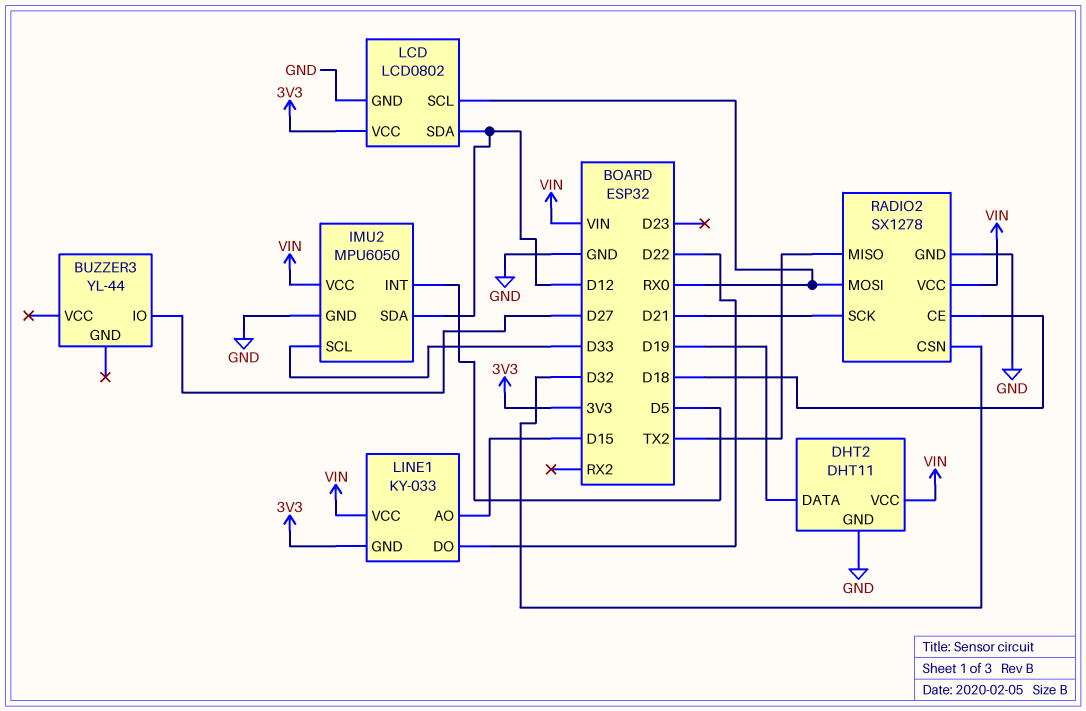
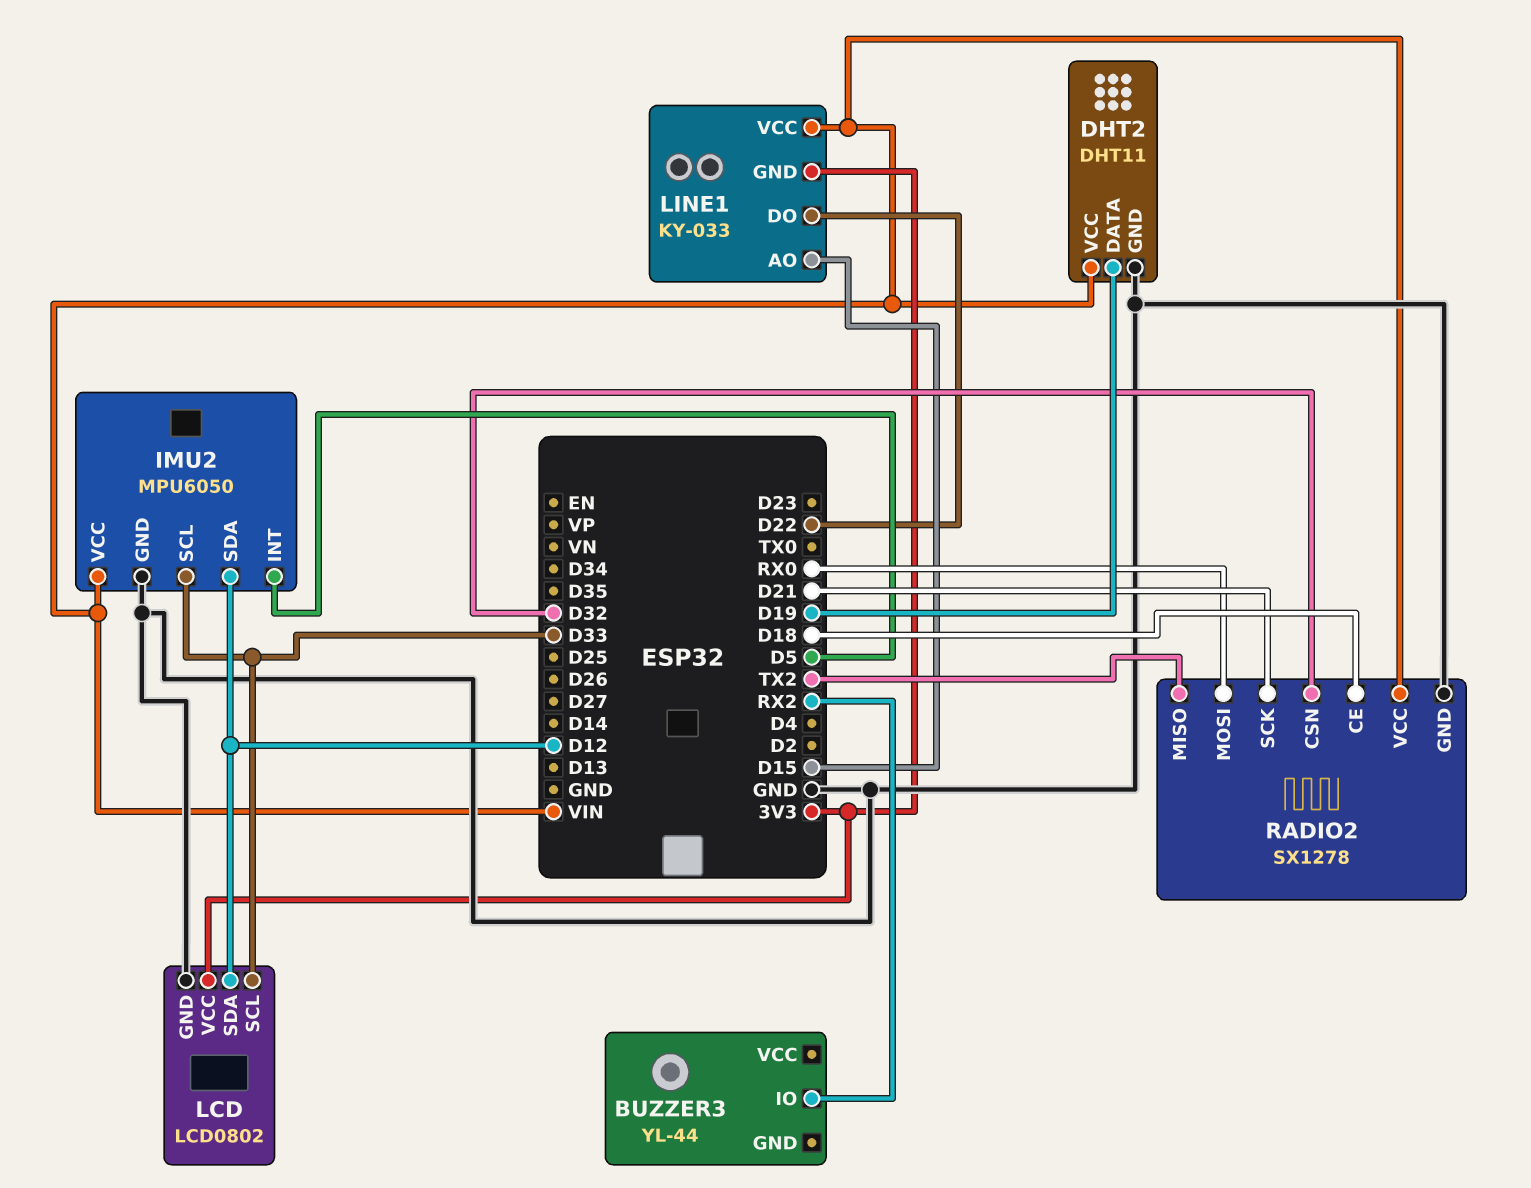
BUZZER3 pin IO: D27 -> RX2
LCD pin SCL: RX0 -> D33

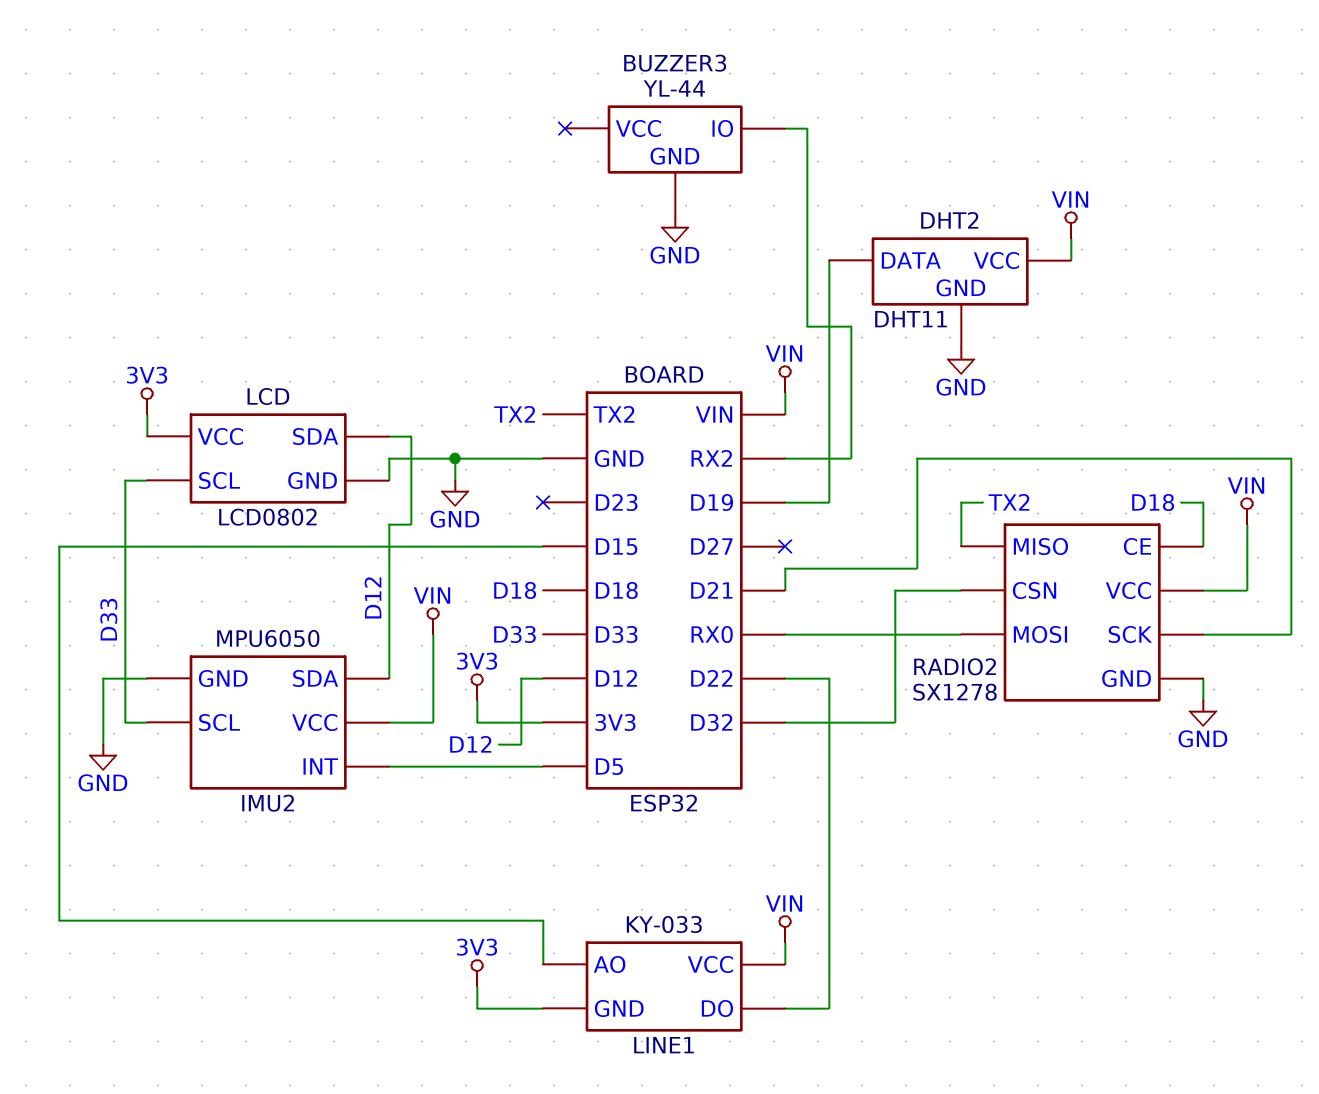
BUZZER3 pin GND: none -> GND

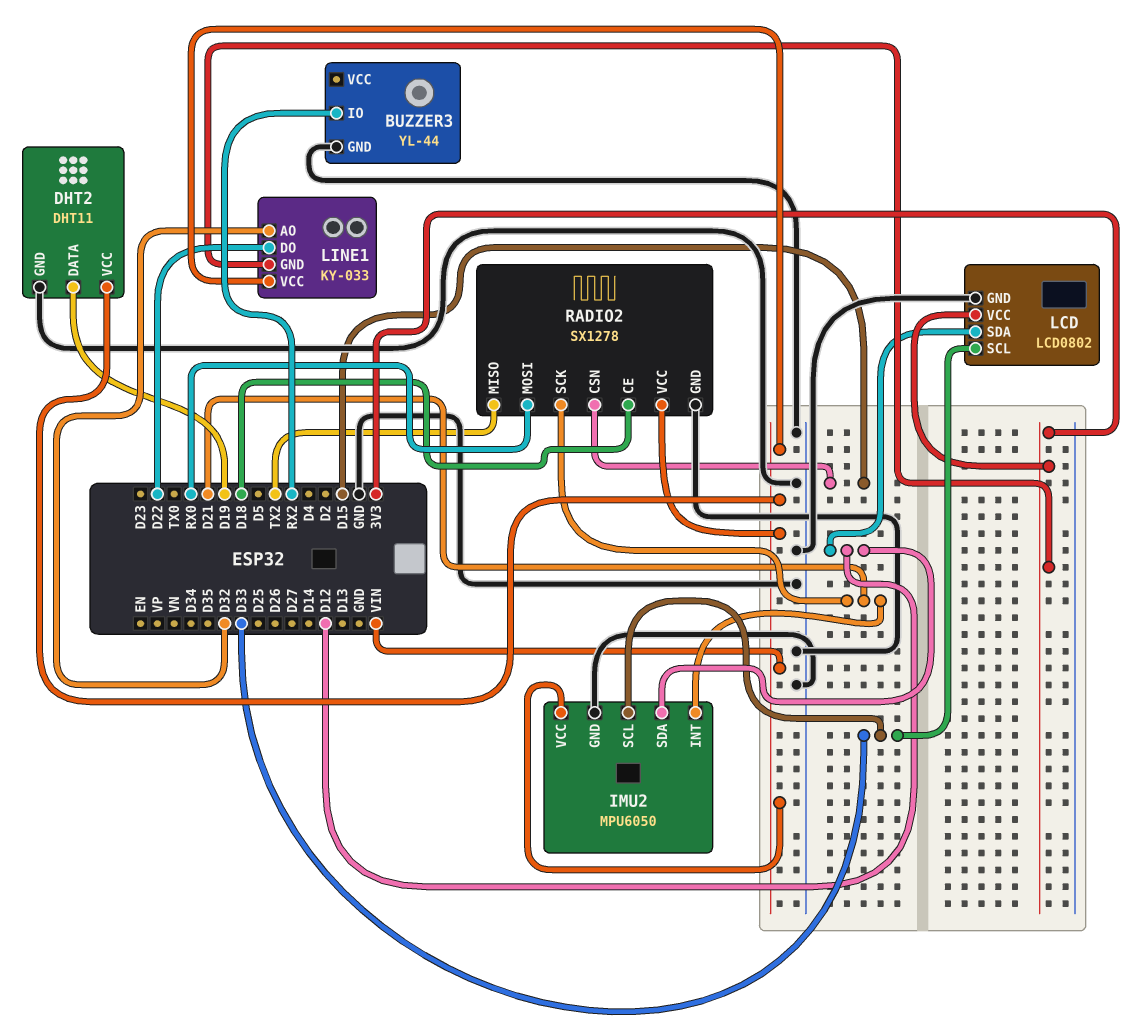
IMU2 pin INT: D5 -> D21
LINE1 pin AO: D15 -> D32
RADIO2 pin CSN: D32 -> D15

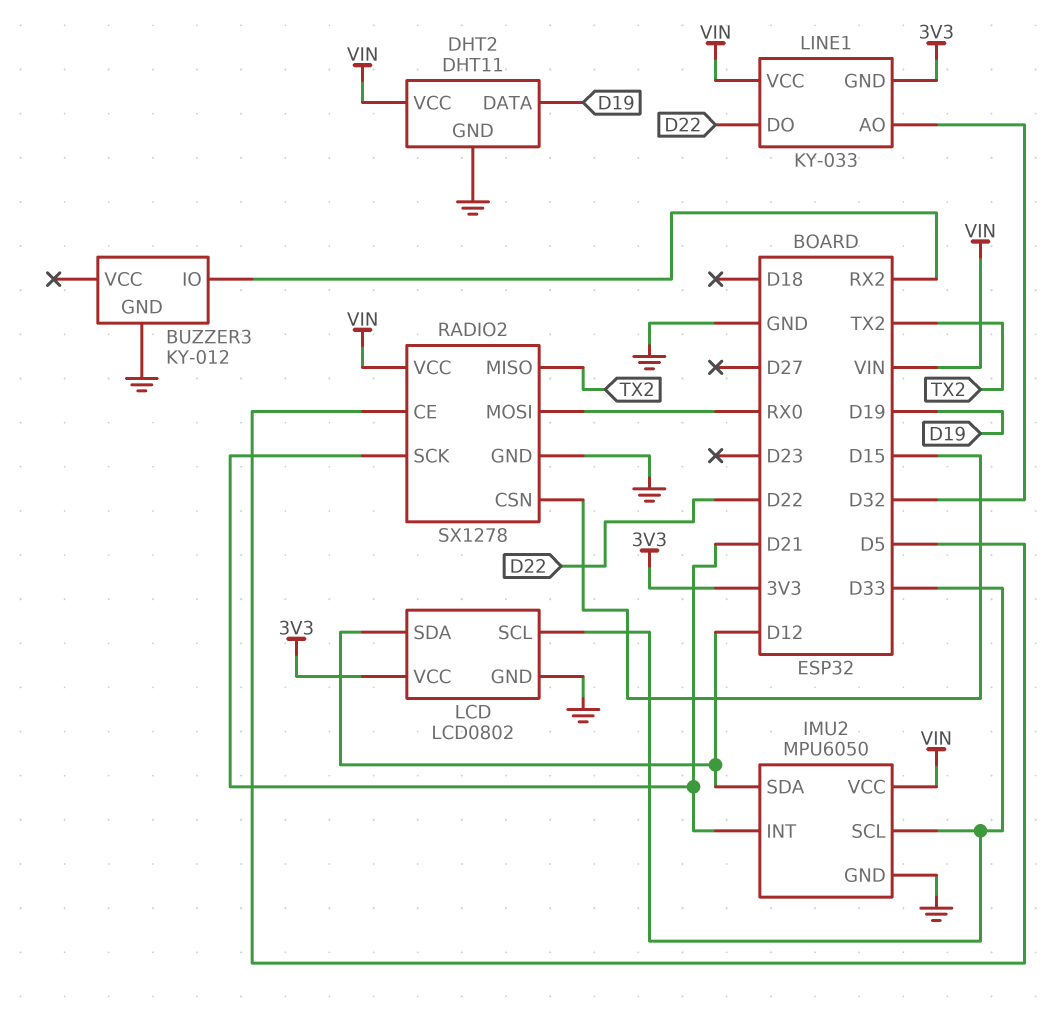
BUZZER3: YL-44 -> KY-012
RADIO2 pin CE: D18 -> D5

